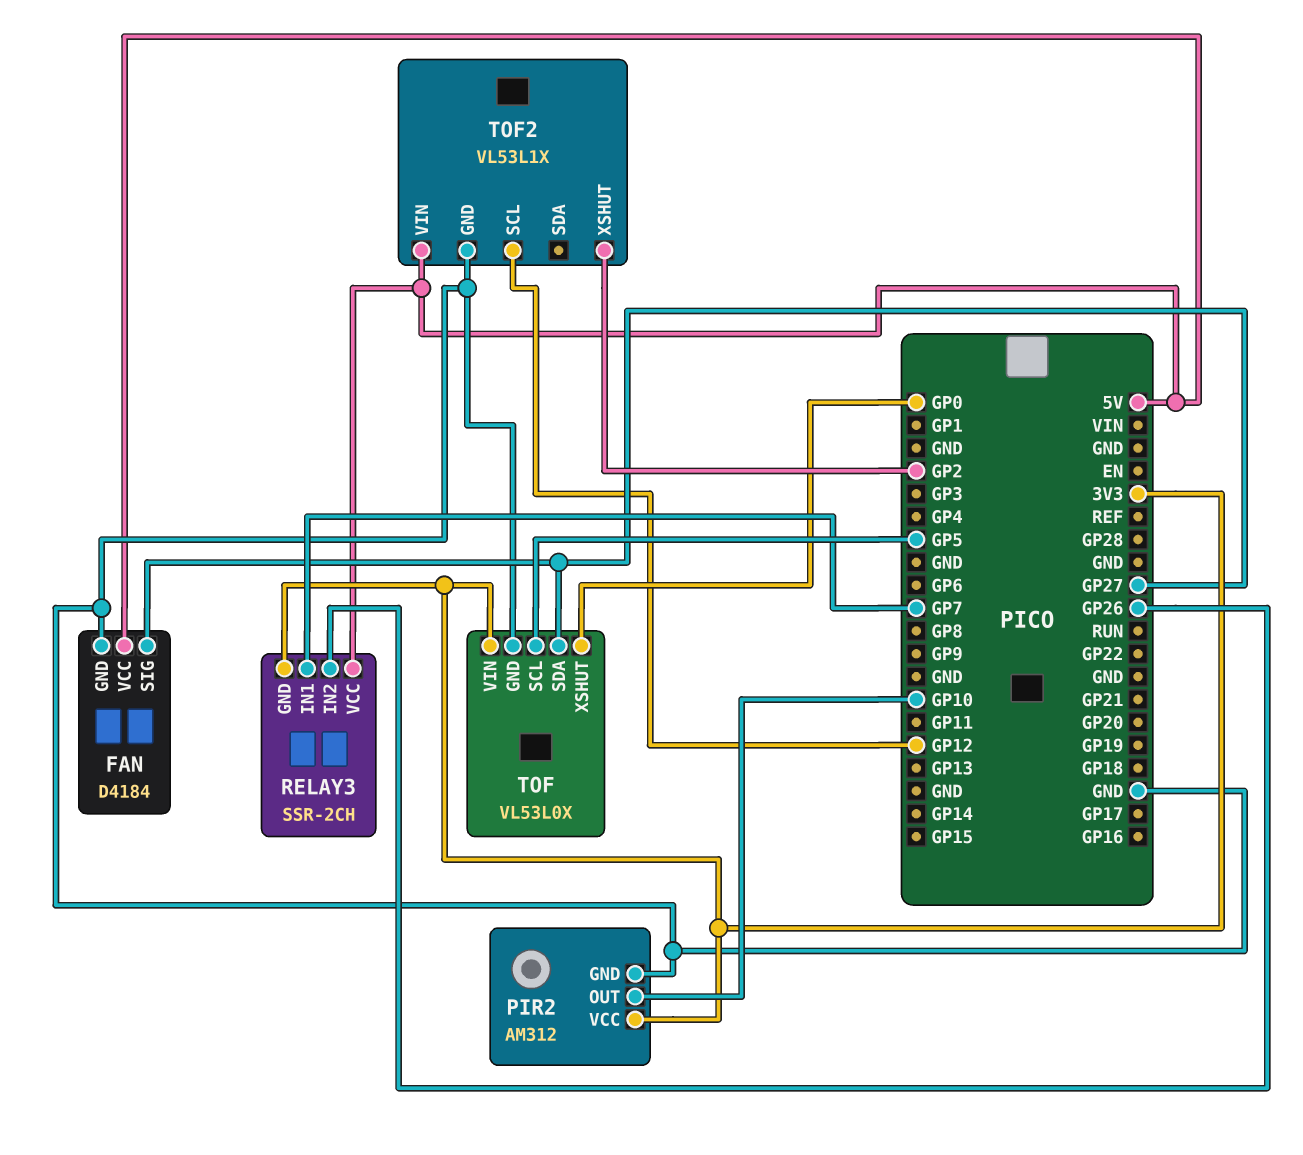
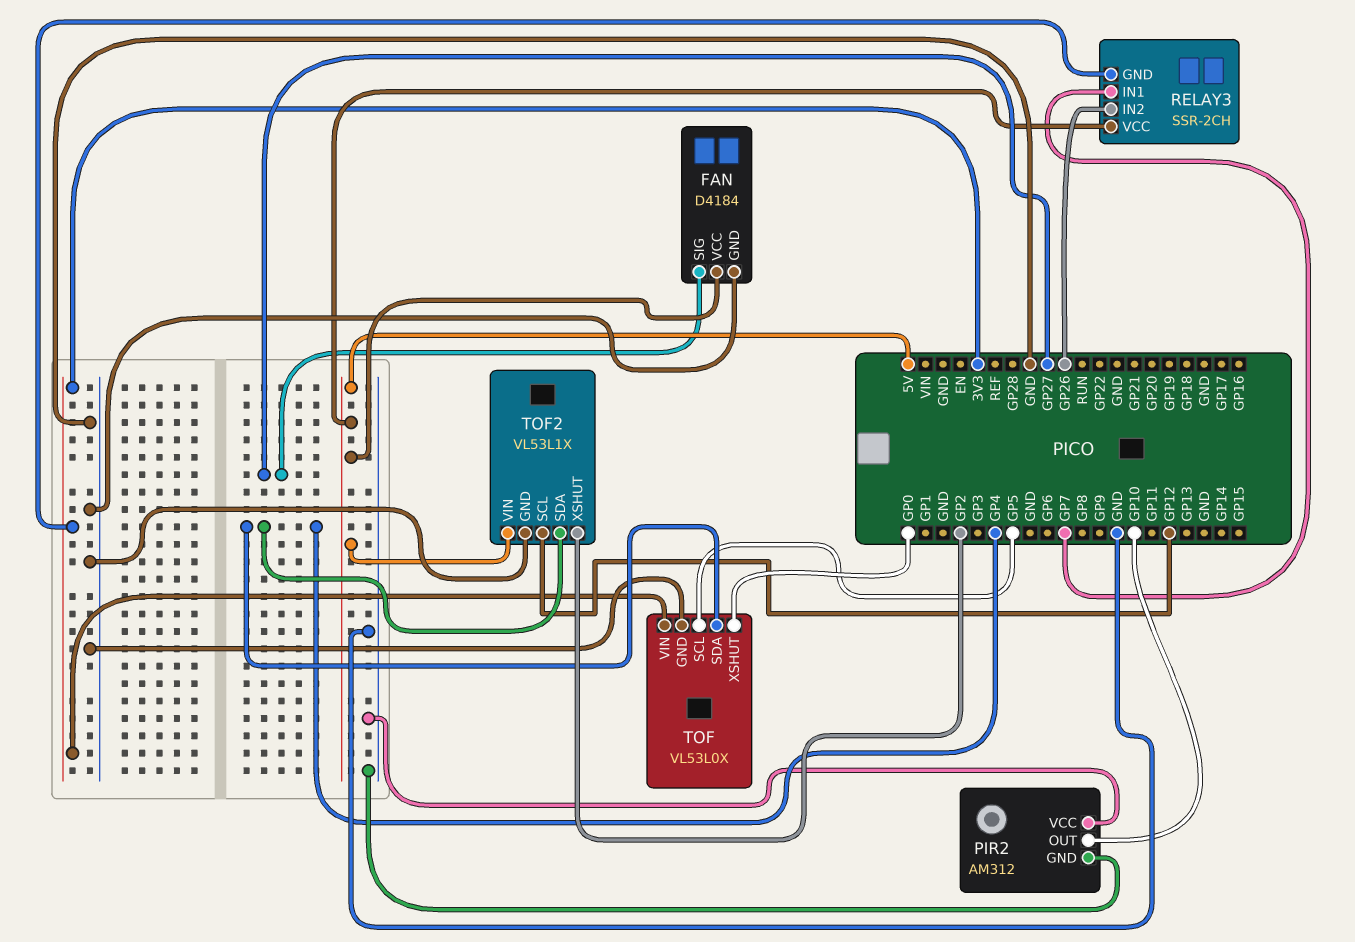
PIR2 pin VCC: 3V3 -> GND
TOF pin SDA: GP27 -> GP4
TOF2 pin SDA: none -> GP4

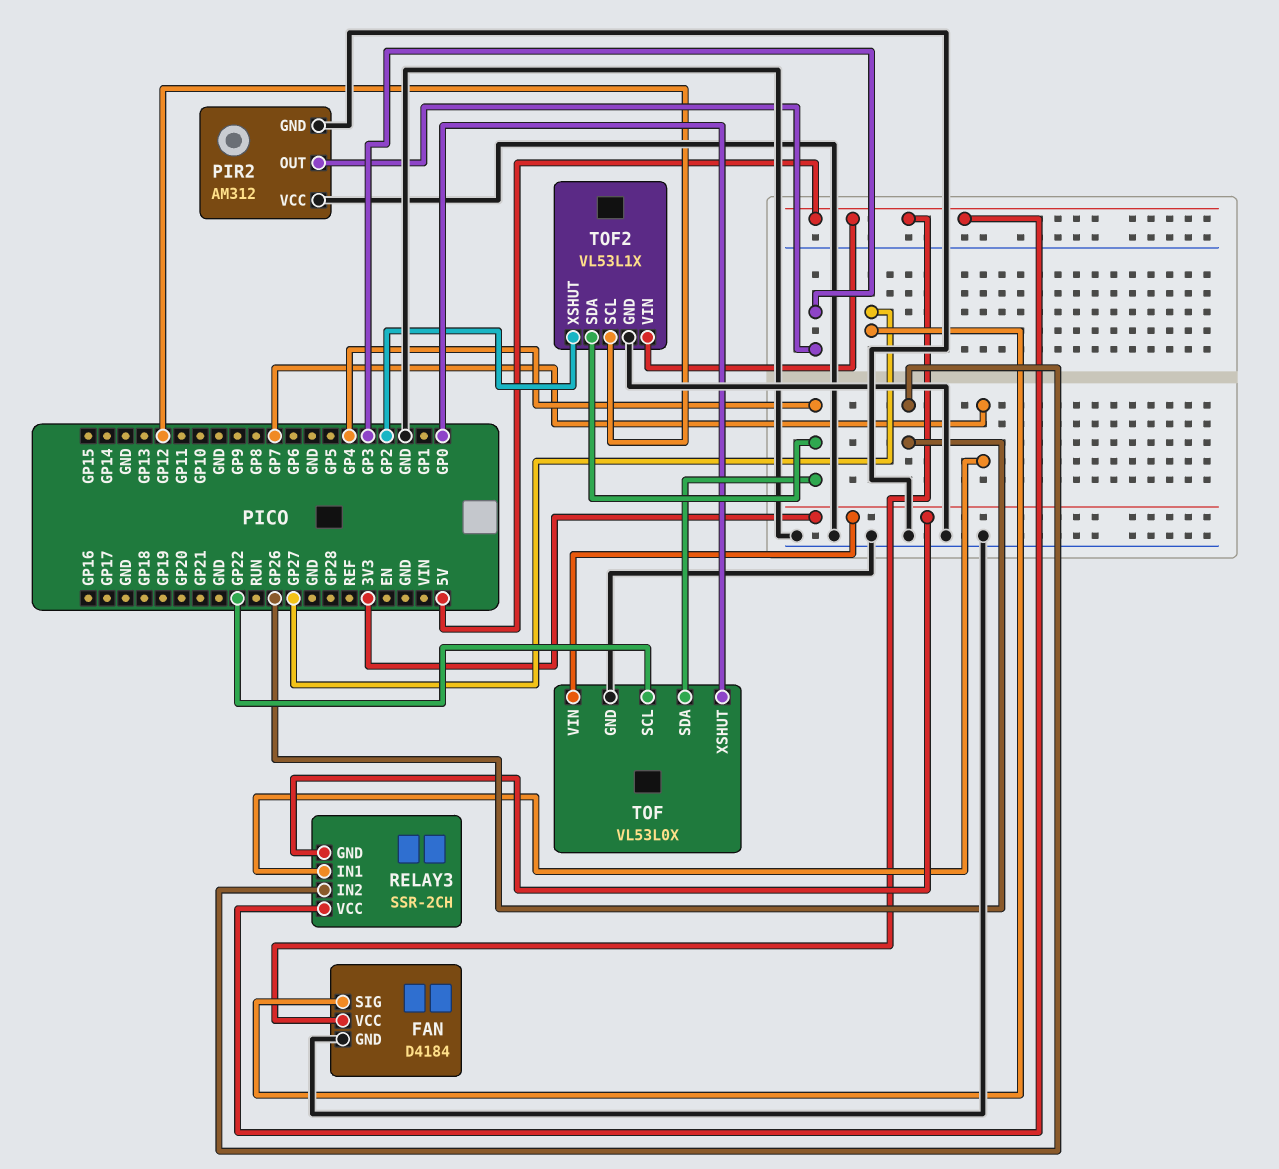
PIR2 pin OUT: GP10 -> GP3
TOF pin SCL: GP5 -> GP22

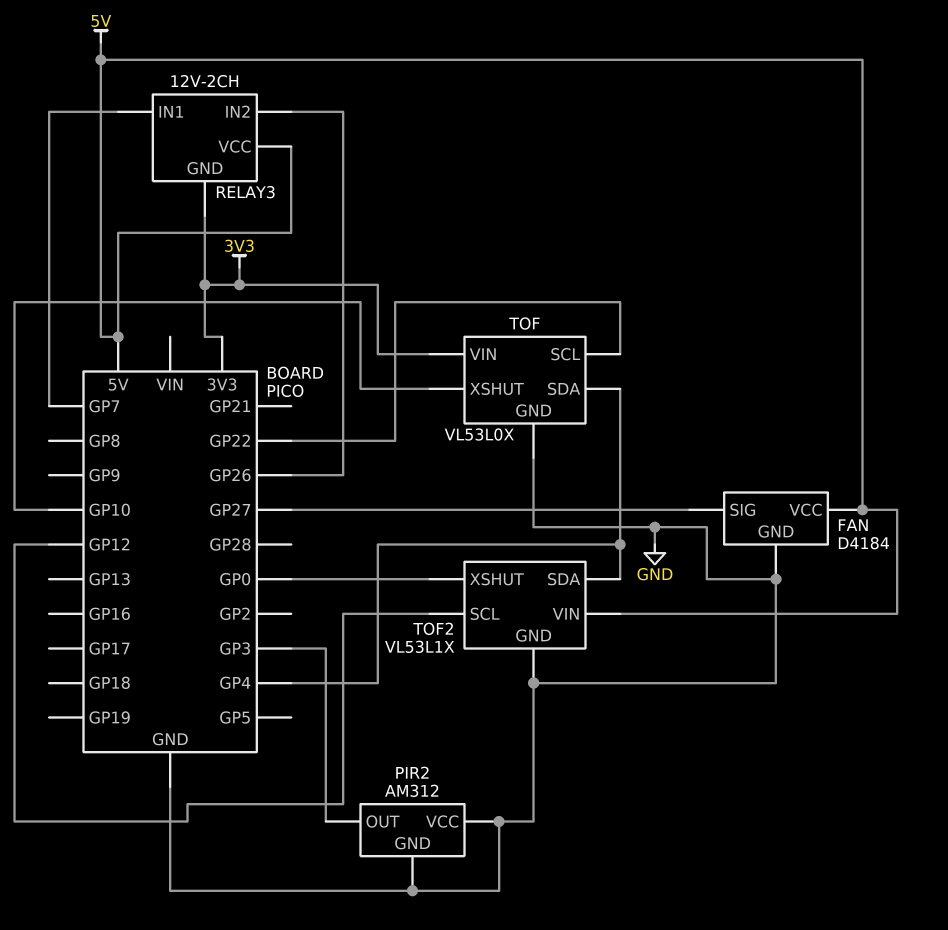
RELAY3: SSR-2CH -> 12V-2CH
TOF pin XSHUT: GP0 -> GP10
TOF2 pin XSHUT: GP2 -> GP0

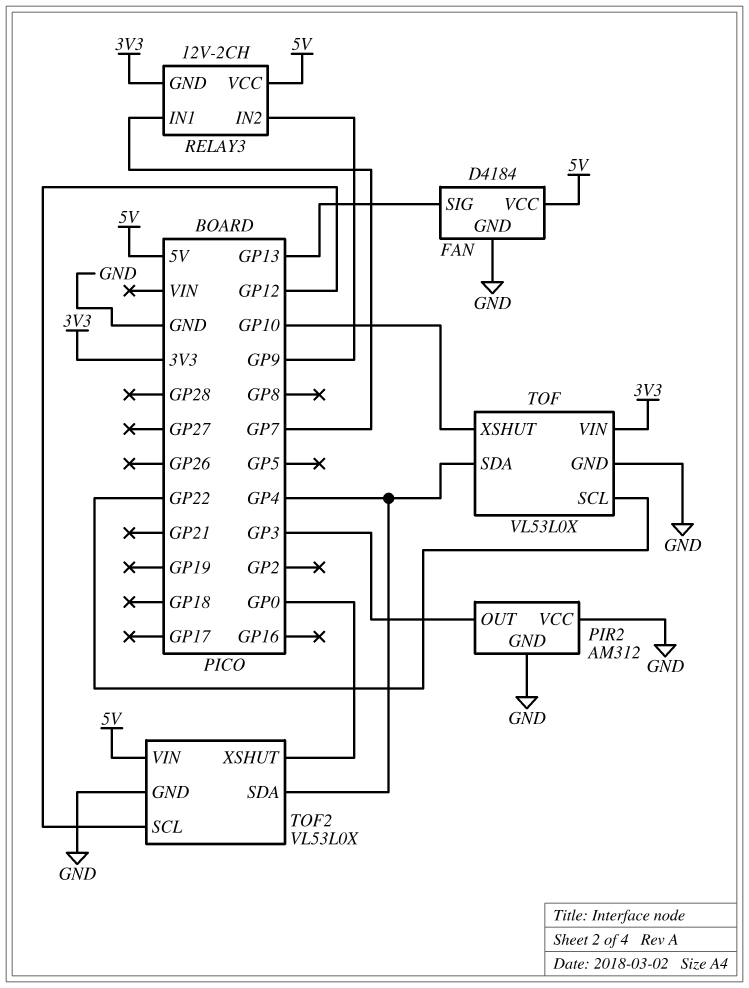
FAN pin SIG: GP27 -> GP13
RELAY3 pin IN2: GP26 -> GP9
TOF2: VL53L1X -> VL53L0X

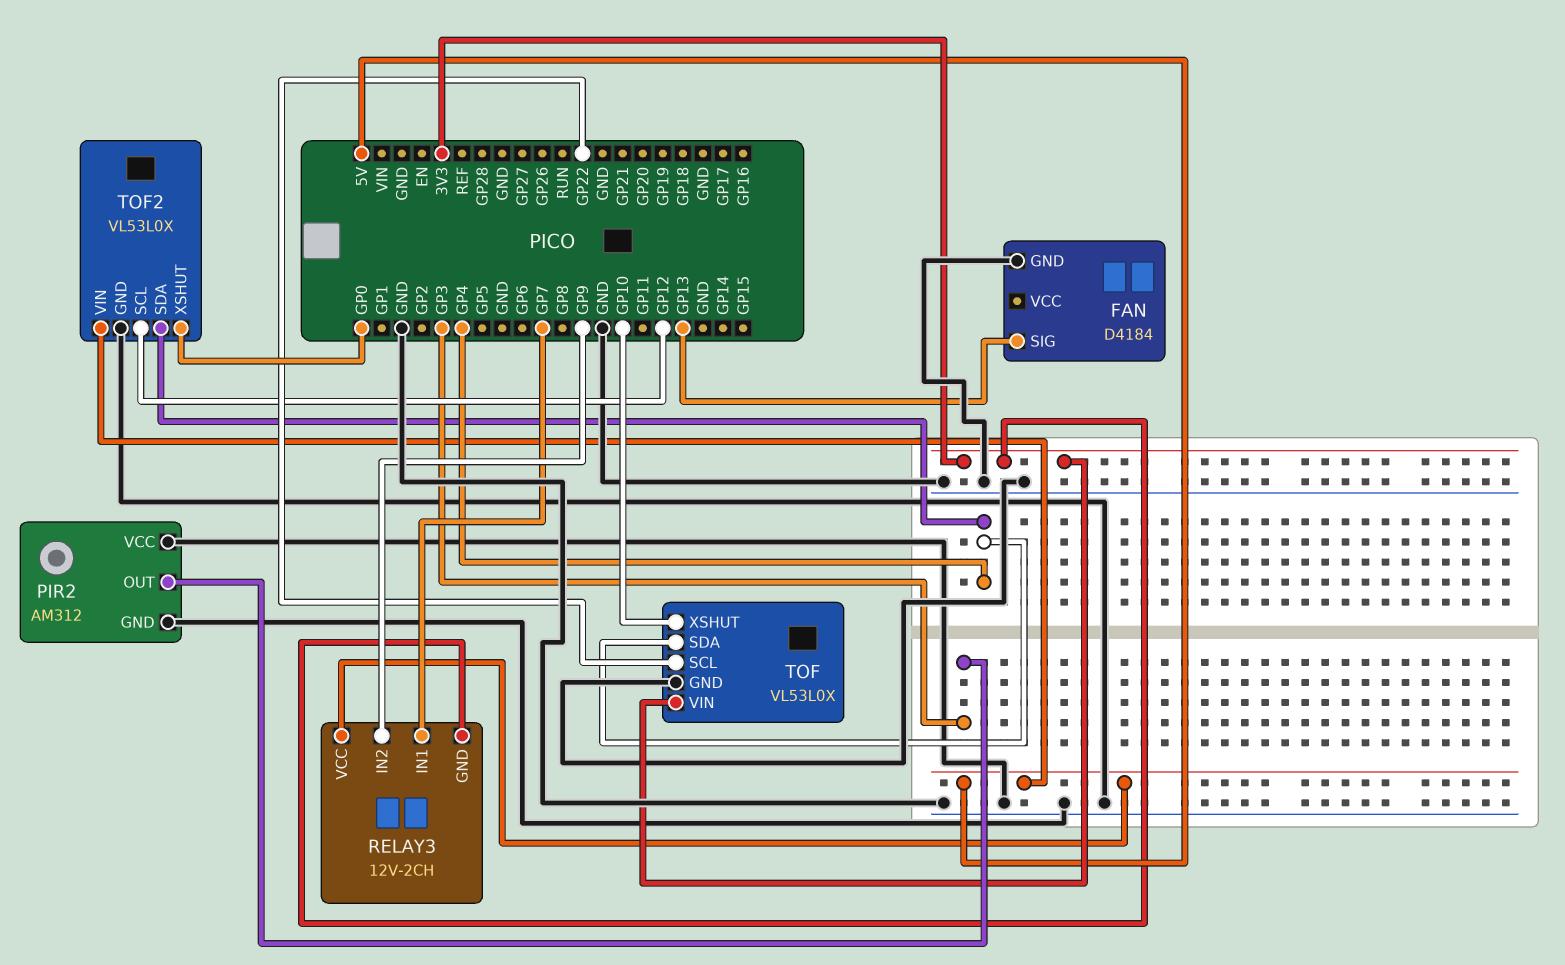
FAN pin VCC: 5V -> none

